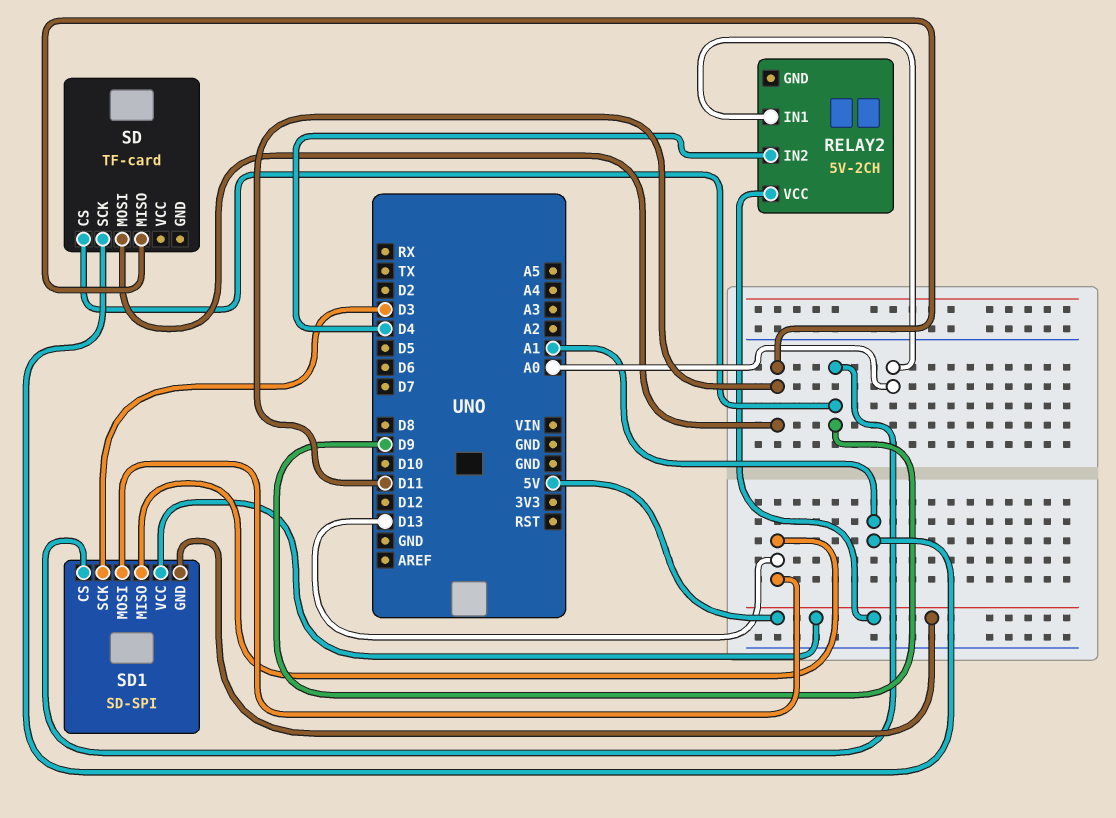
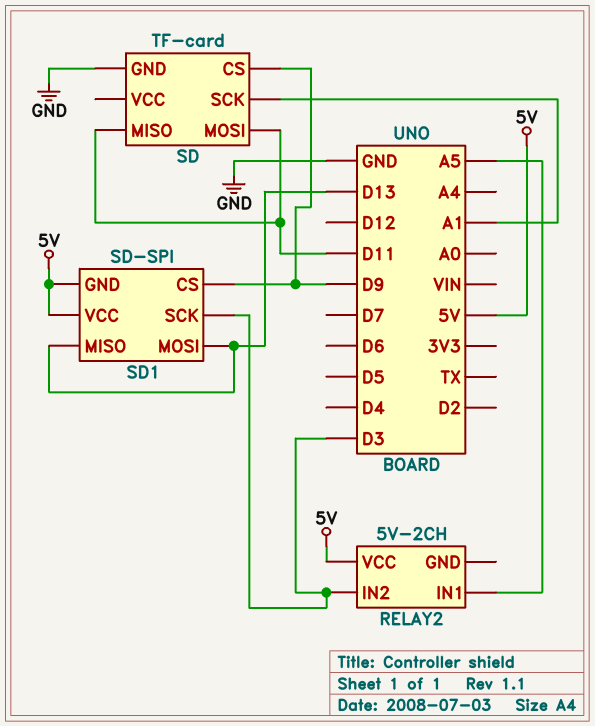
RELAY2 pin IN1: A0 -> A5
RELAY2 pin IN2: D4 -> D3
SD pin GND: none -> GND

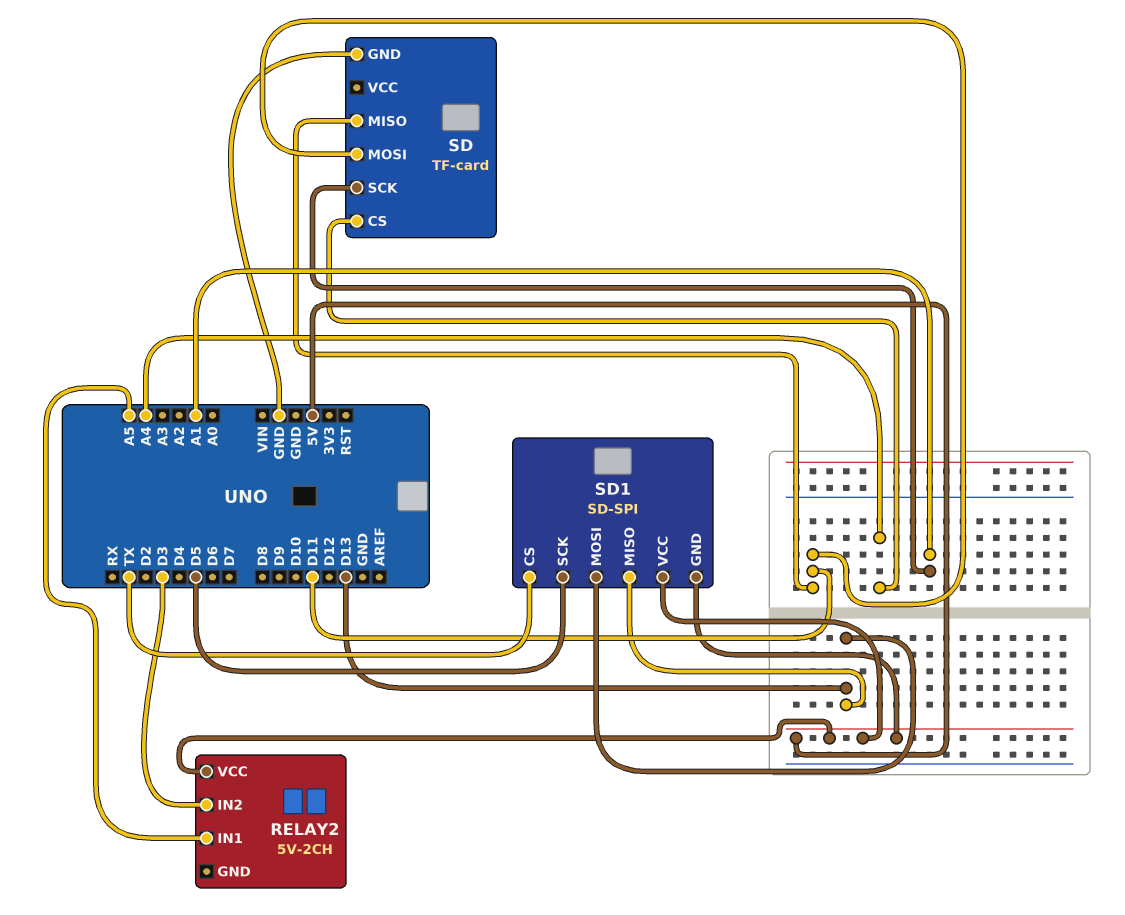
SD pin CS: D9 -> A4
SD1 pin CS: D9 -> TX
SD1 pin SCK: D3 -> D5

